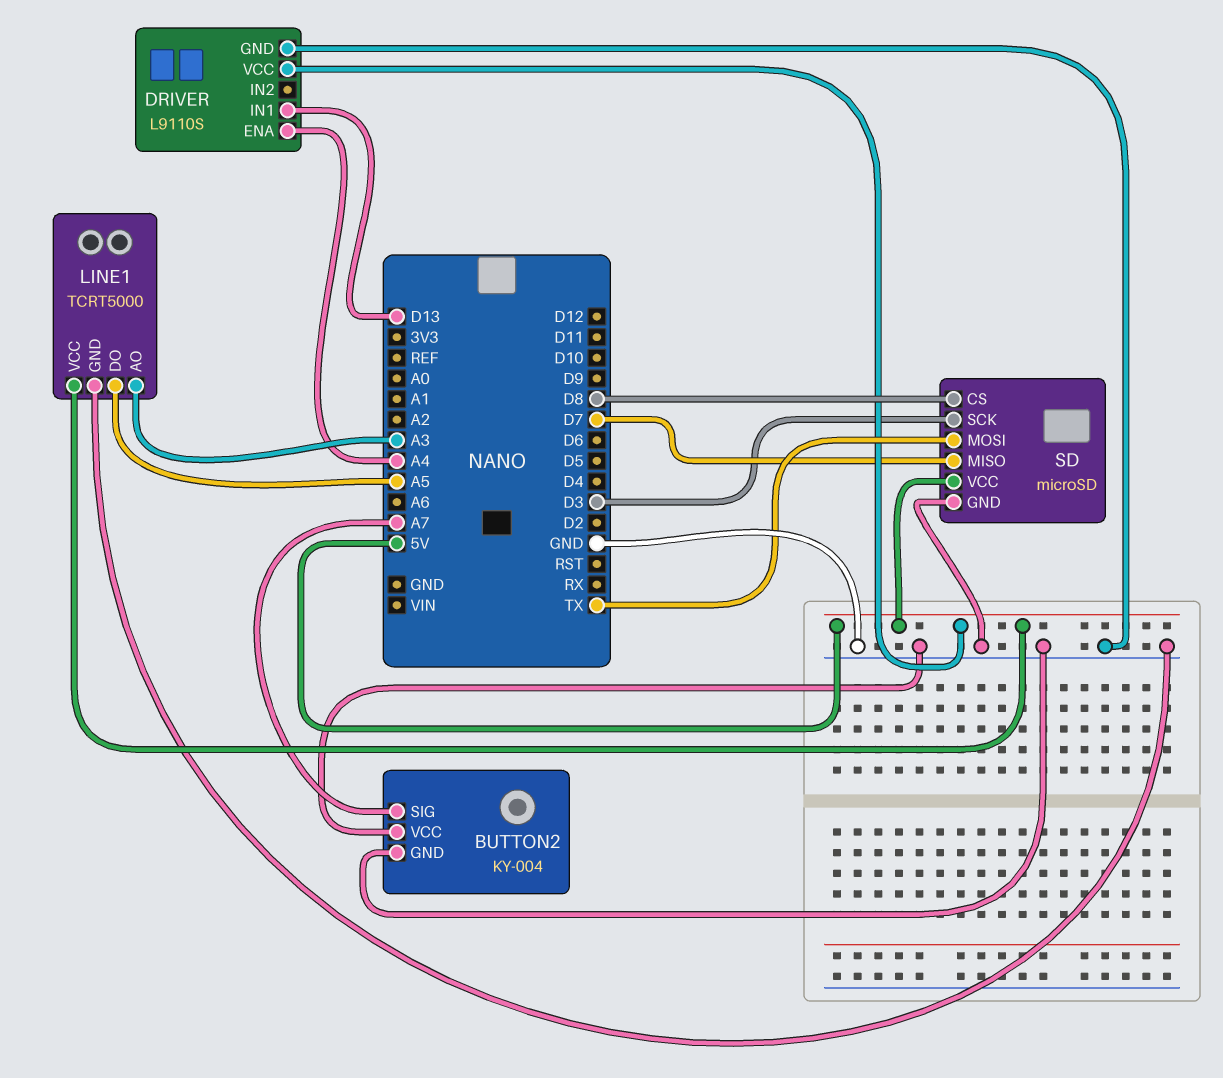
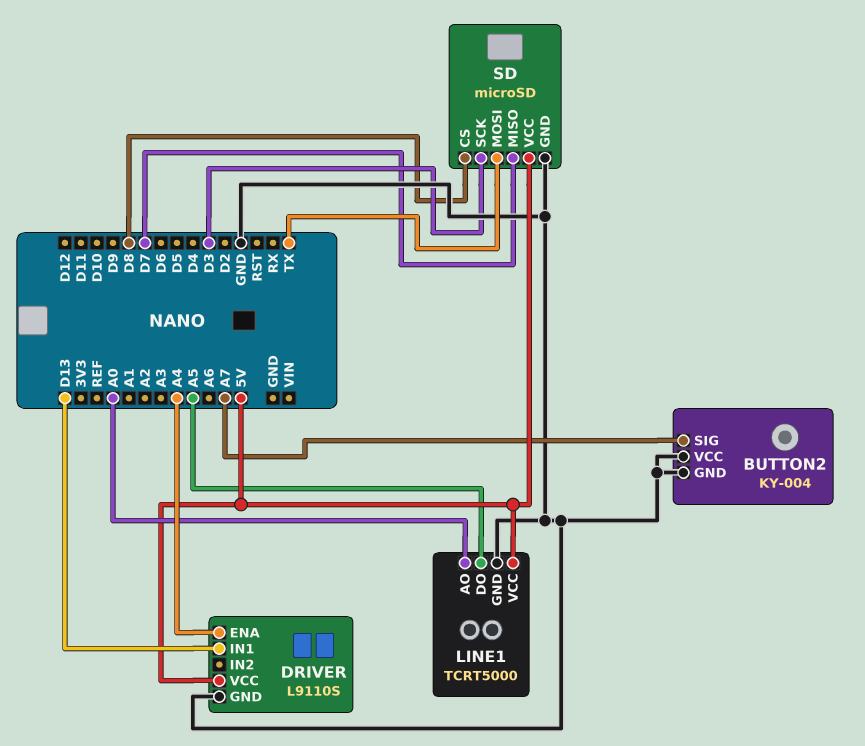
LINE1 pin AO: A3 -> A0

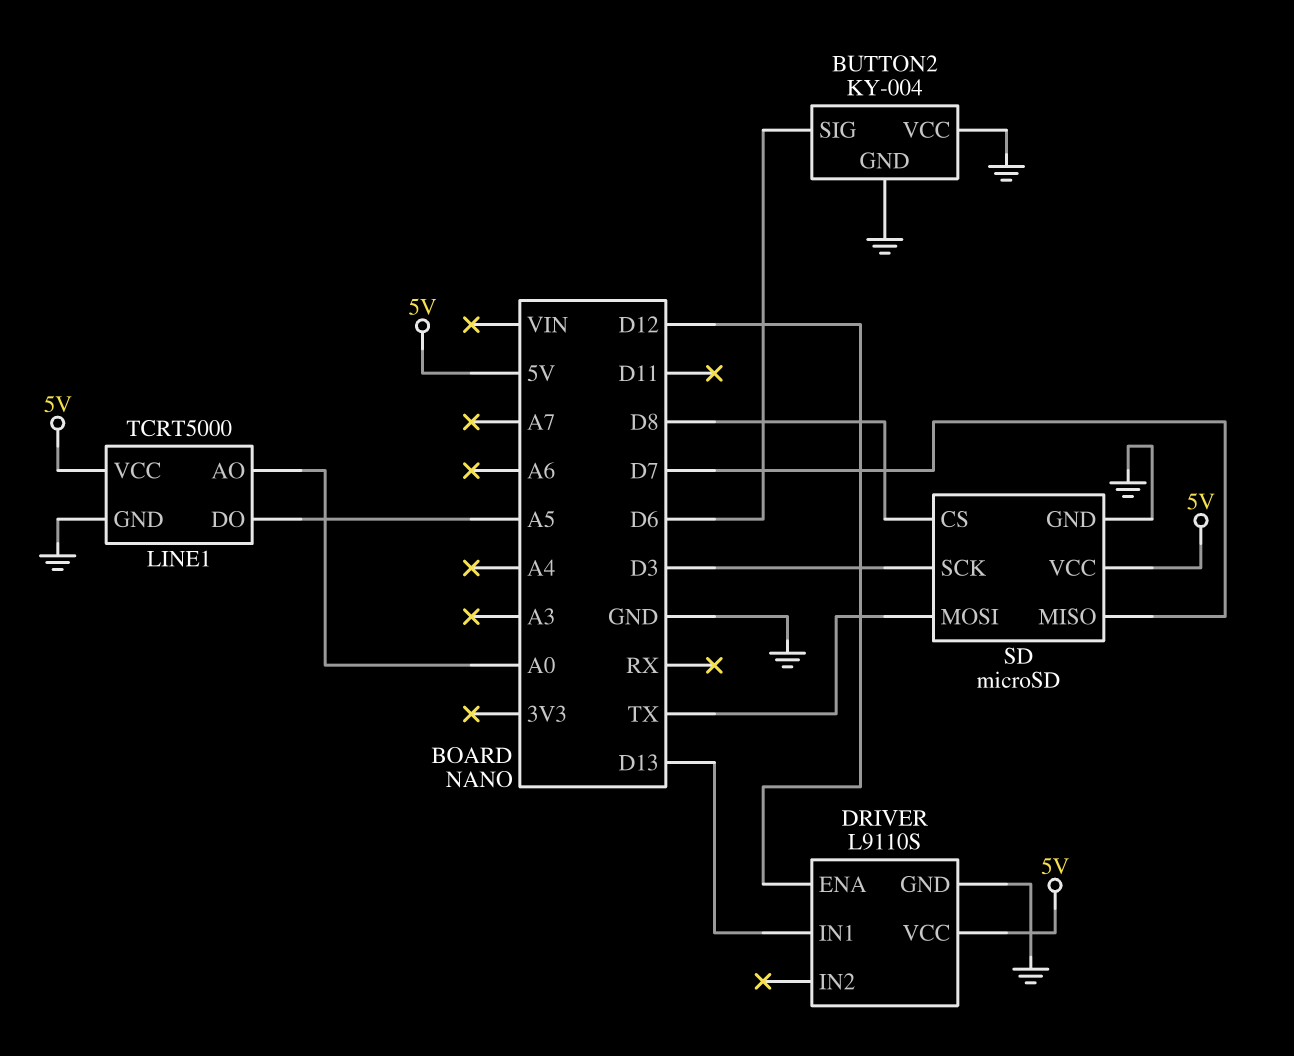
BUTTON2 pin SIG: A7 -> D6
DRIVER pin ENA: A4 -> D12

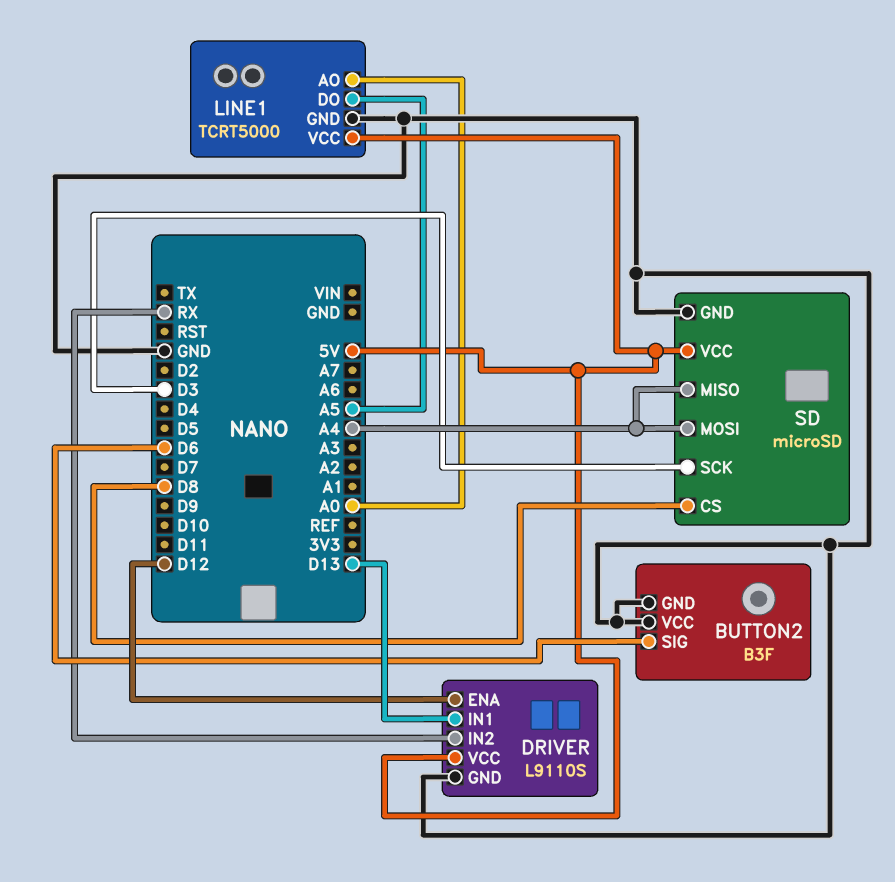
BUTTON2: KY-004 -> B3F
DRIVER pin IN2: none -> RX
SD pin MISO: D7 -> A4
SD pin MOSI: TX -> A4

